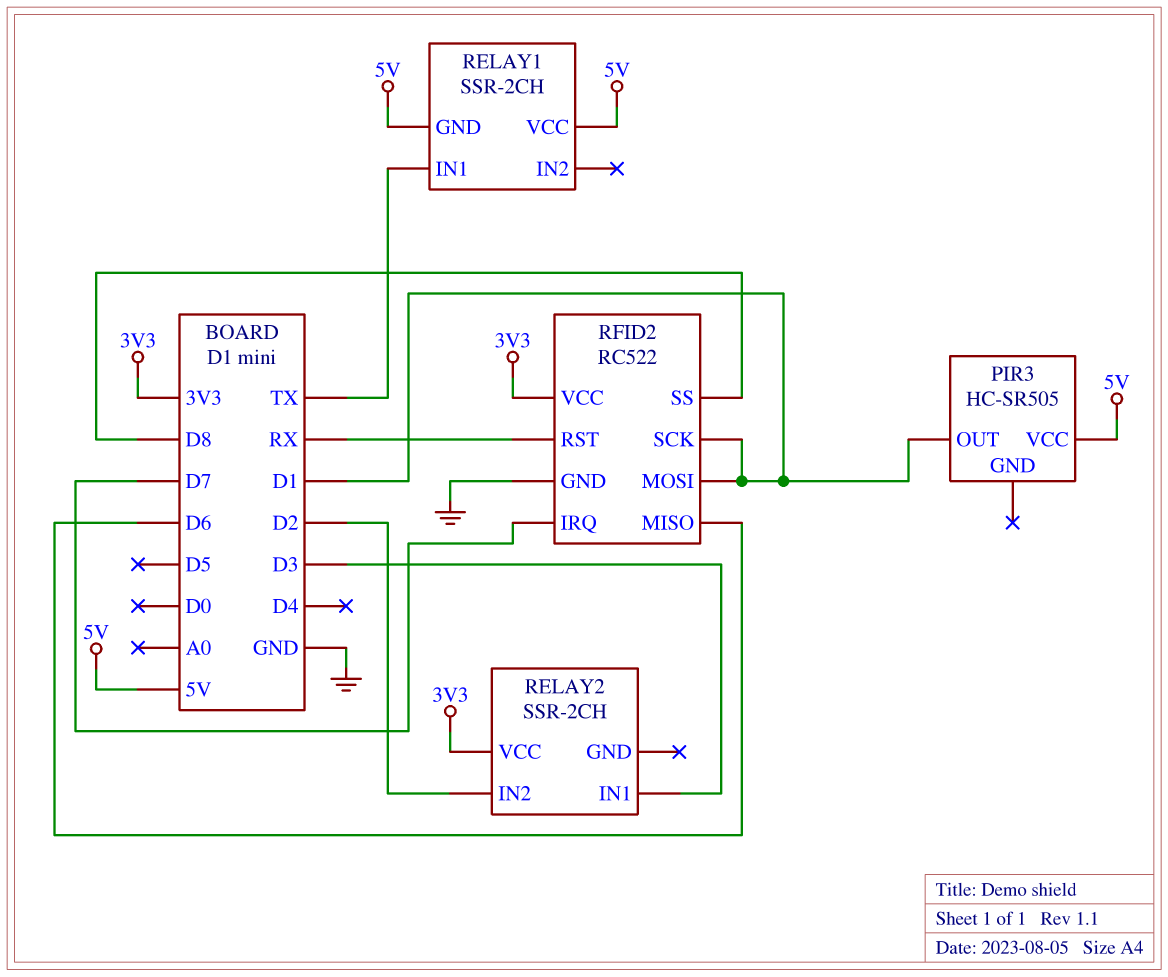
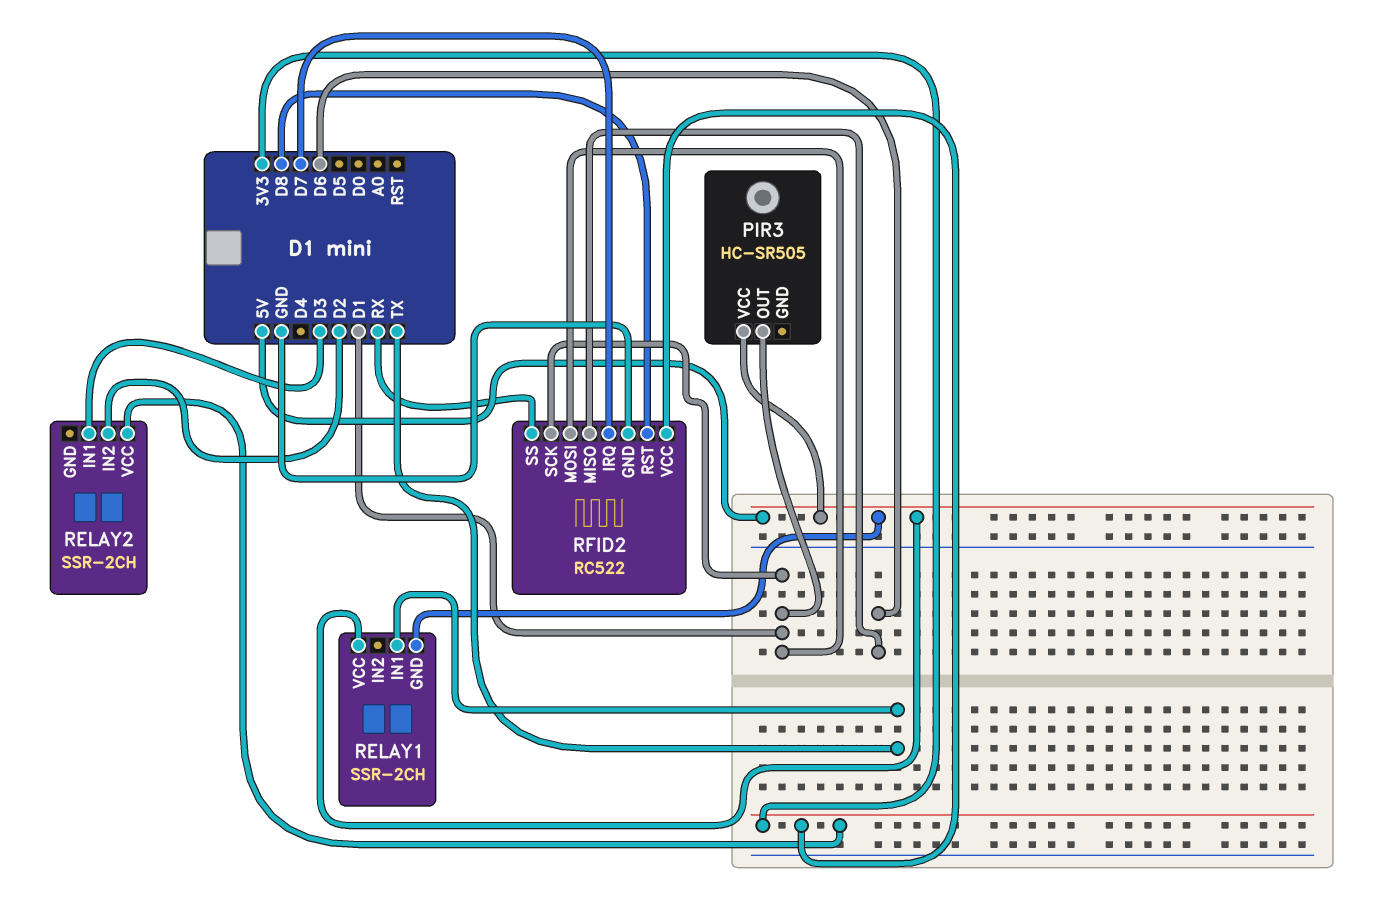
RFID2 pin RST: RX -> D8
RFID2 pin SS: D8 -> RX

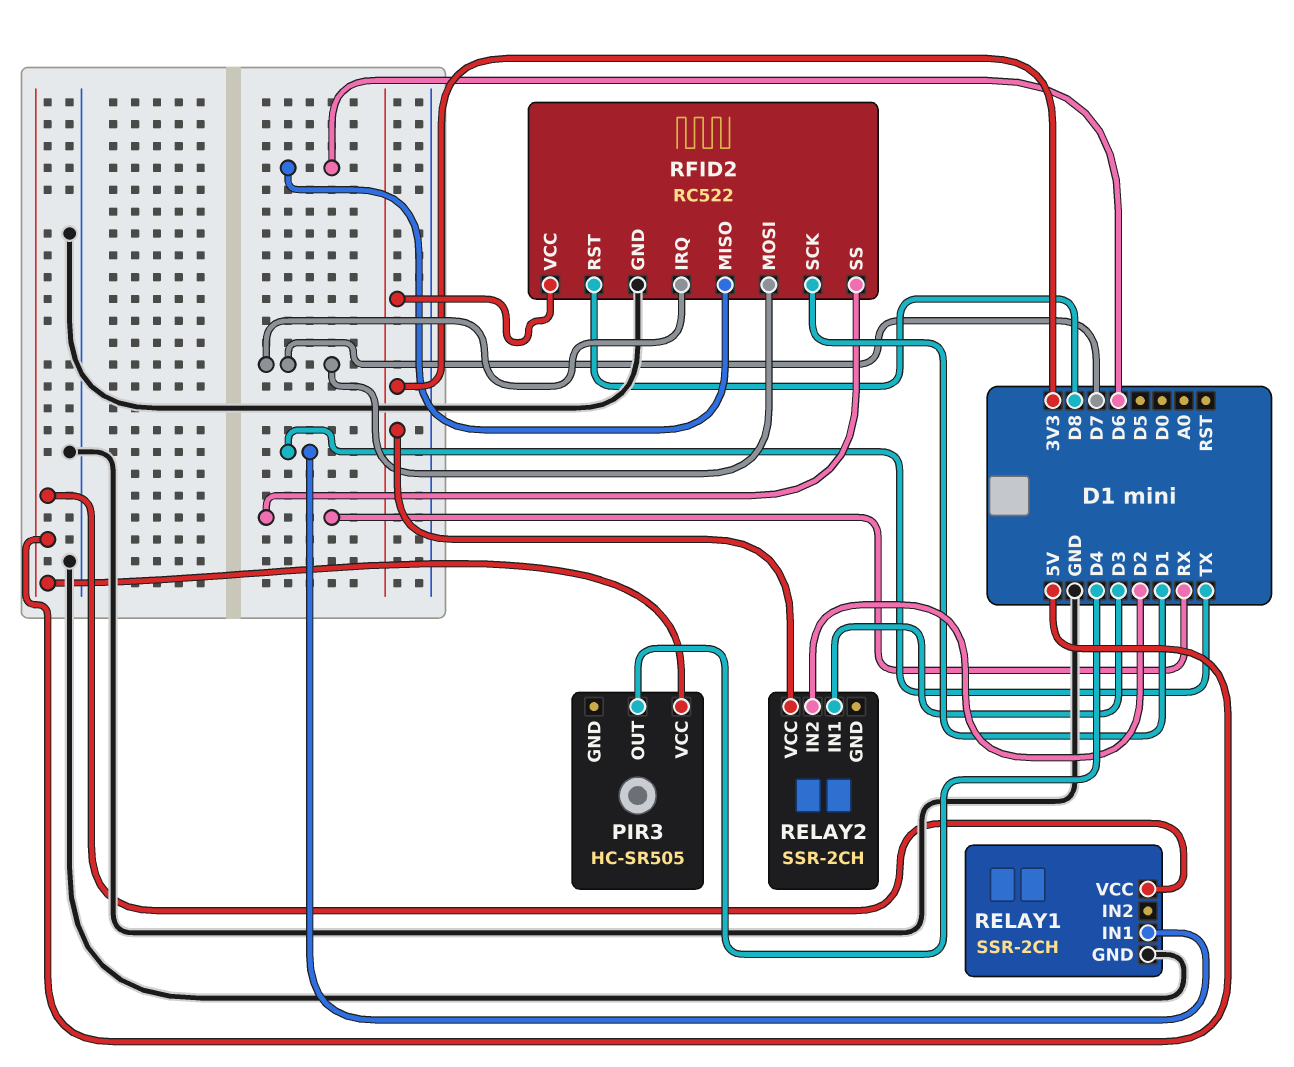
PIR3 pin OUT: D1 -> D4
RELAY1 pin GND: 5V -> GND
RFID2 pin MOSI: D1 -> D7

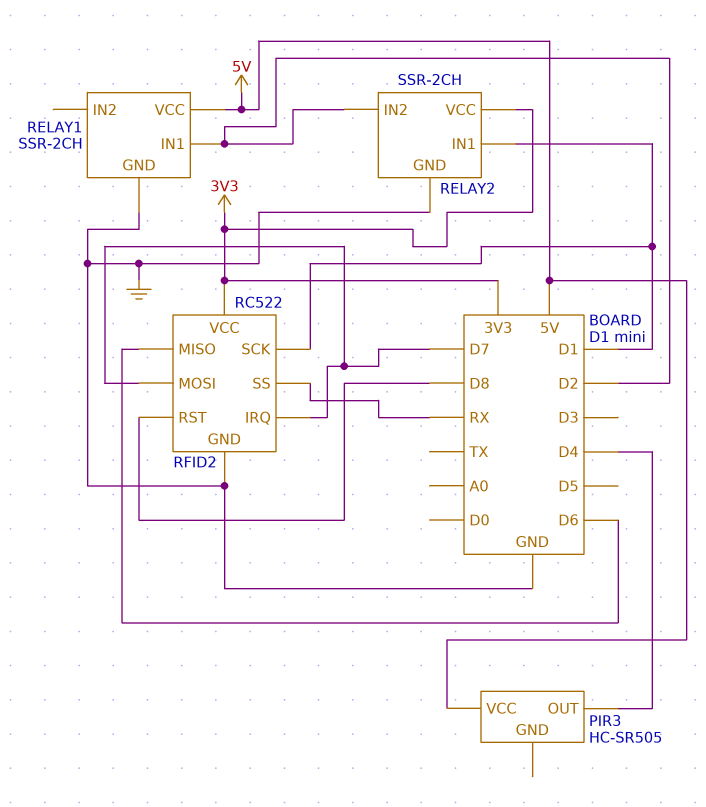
RELAY1 pin IN1: TX -> D2
RELAY2 pin GND: none -> GND
RELAY2 pin IN1: D3 -> D1

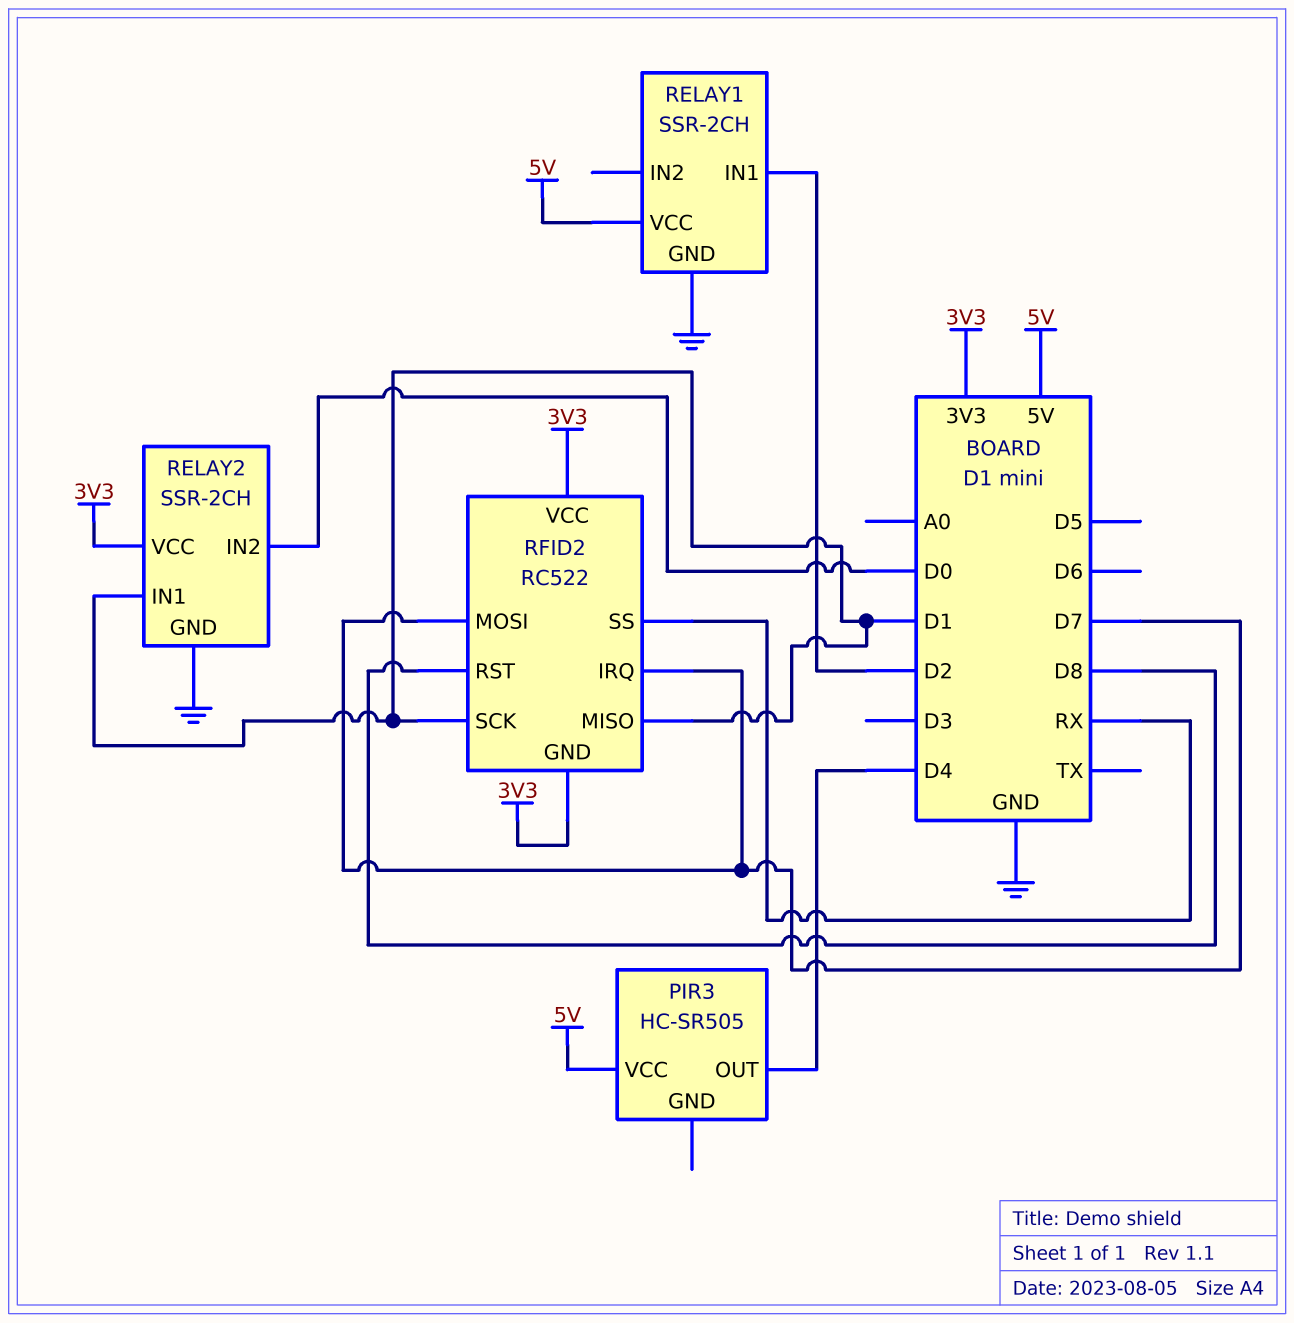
RELAY2 pin IN2: D2 -> D0
RFID2 pin GND: GND -> 3V3
RFID2 pin MISO: D6 -> D1

